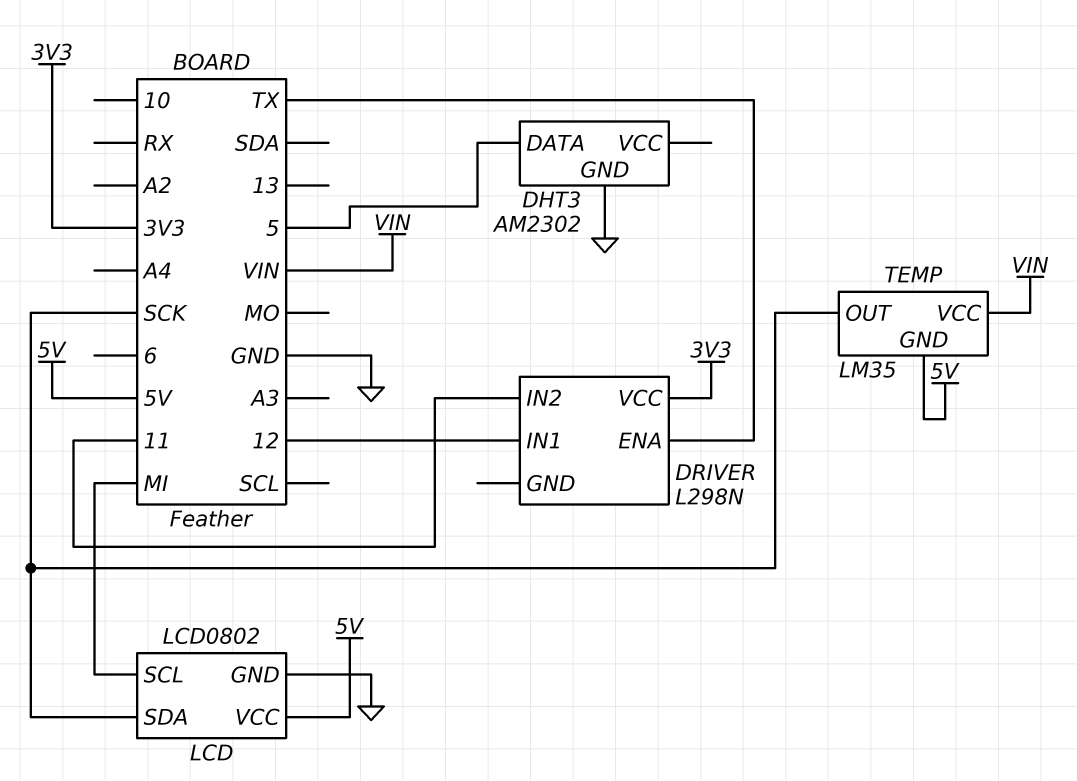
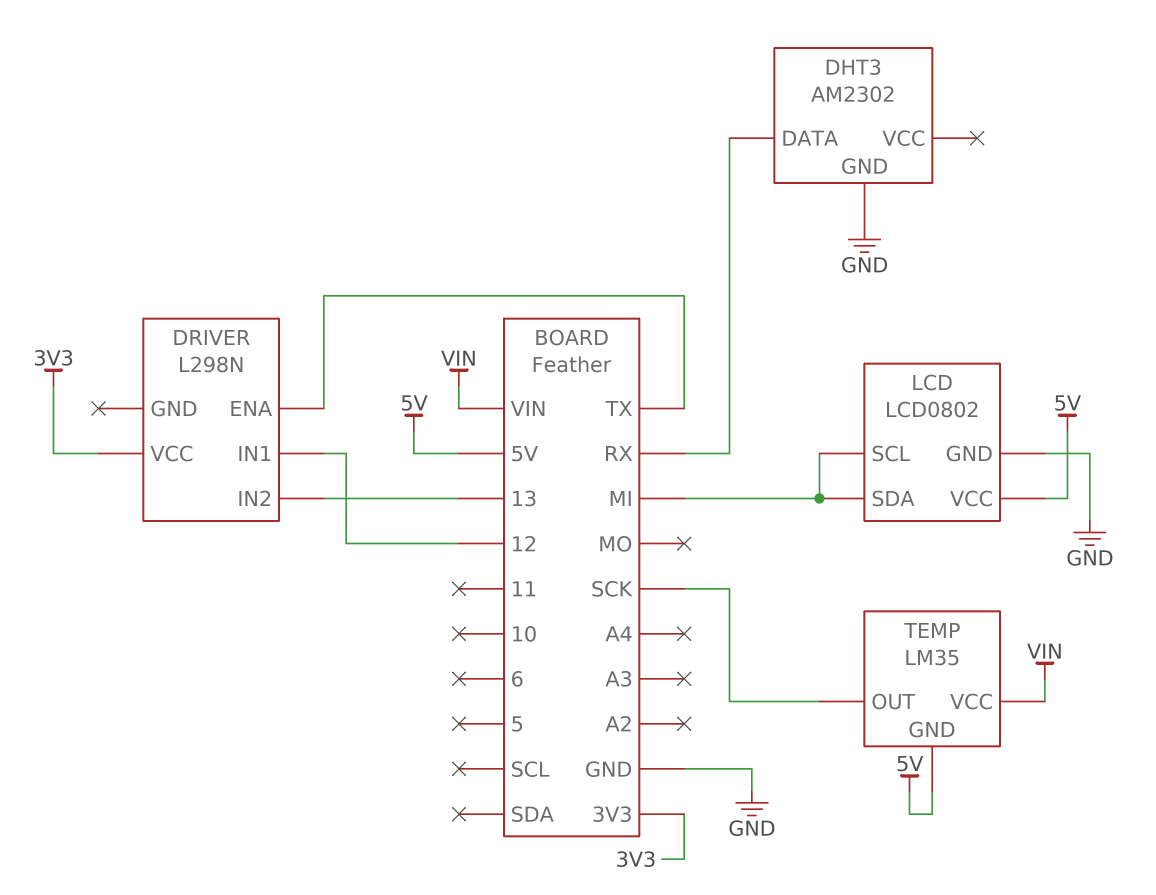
DHT3 pin DATA: 5 -> RX
DRIVER pin IN2: 11 -> 13
LCD pin SDA: SCK -> MI

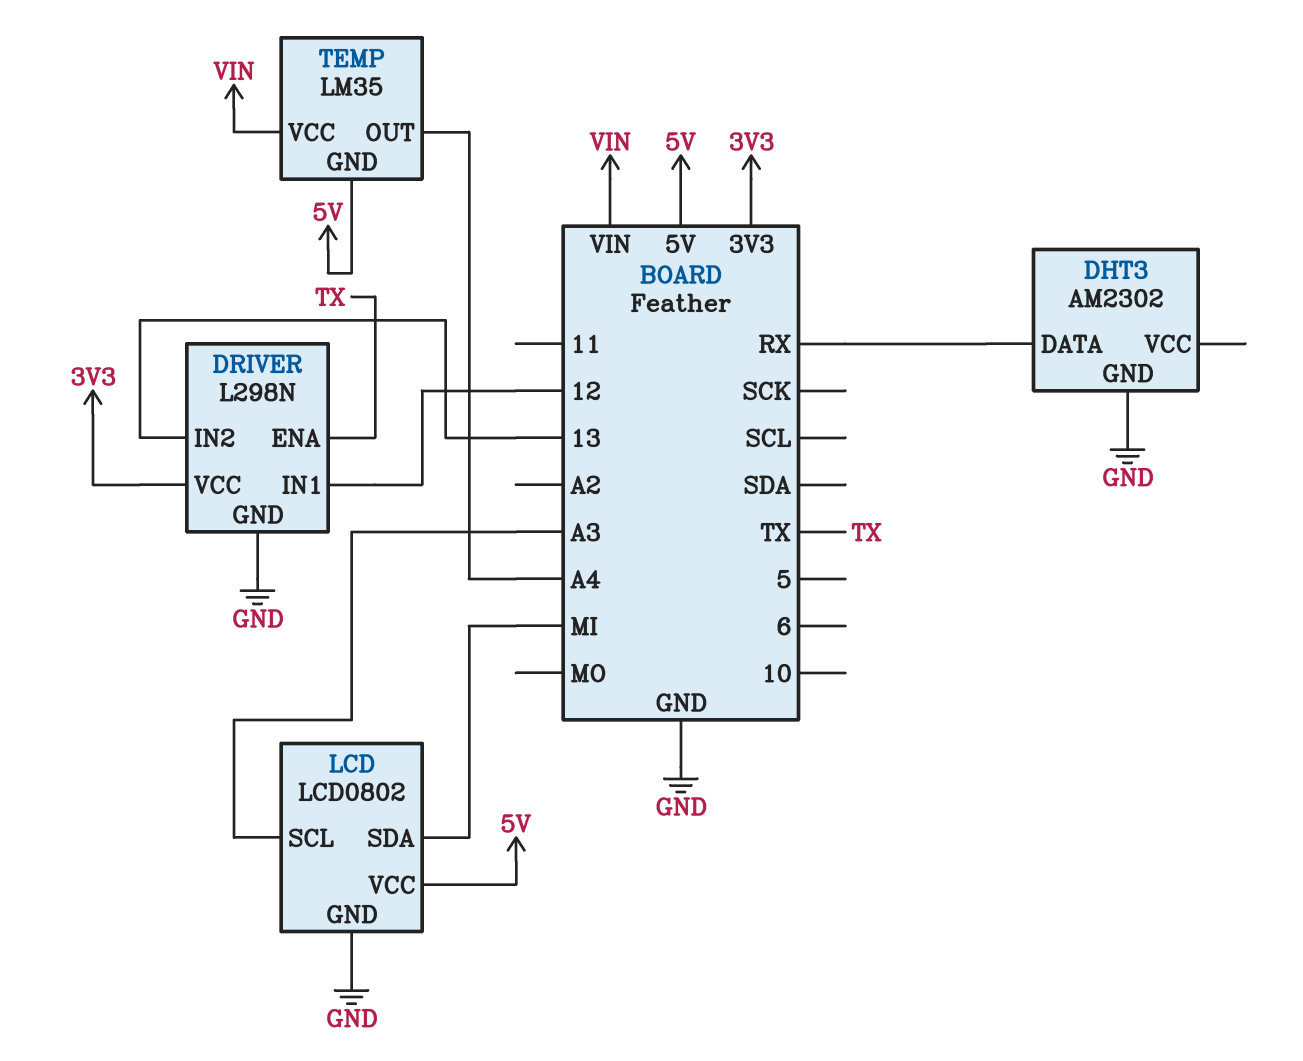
DRIVER pin GND: none -> GND
LCD pin SCL: MI -> A3
TEMP pin OUT: SCK -> A4

